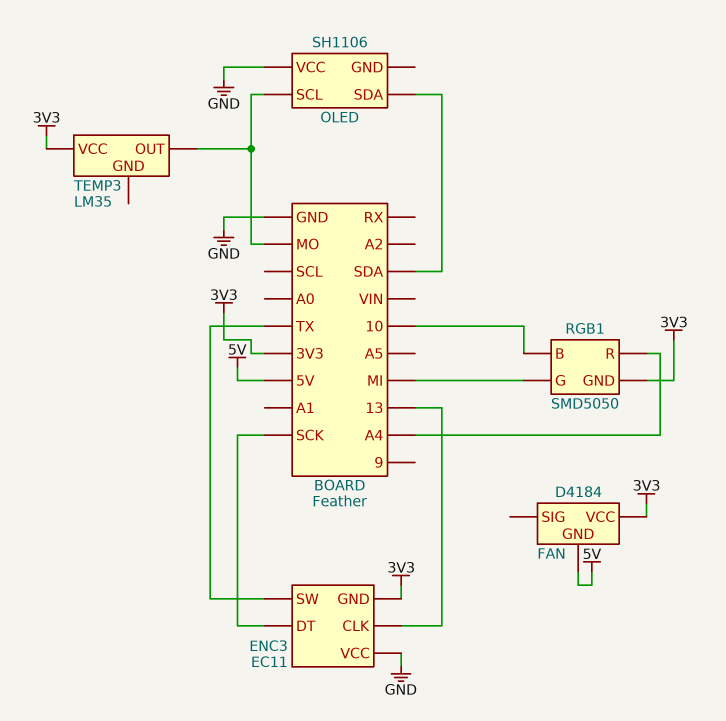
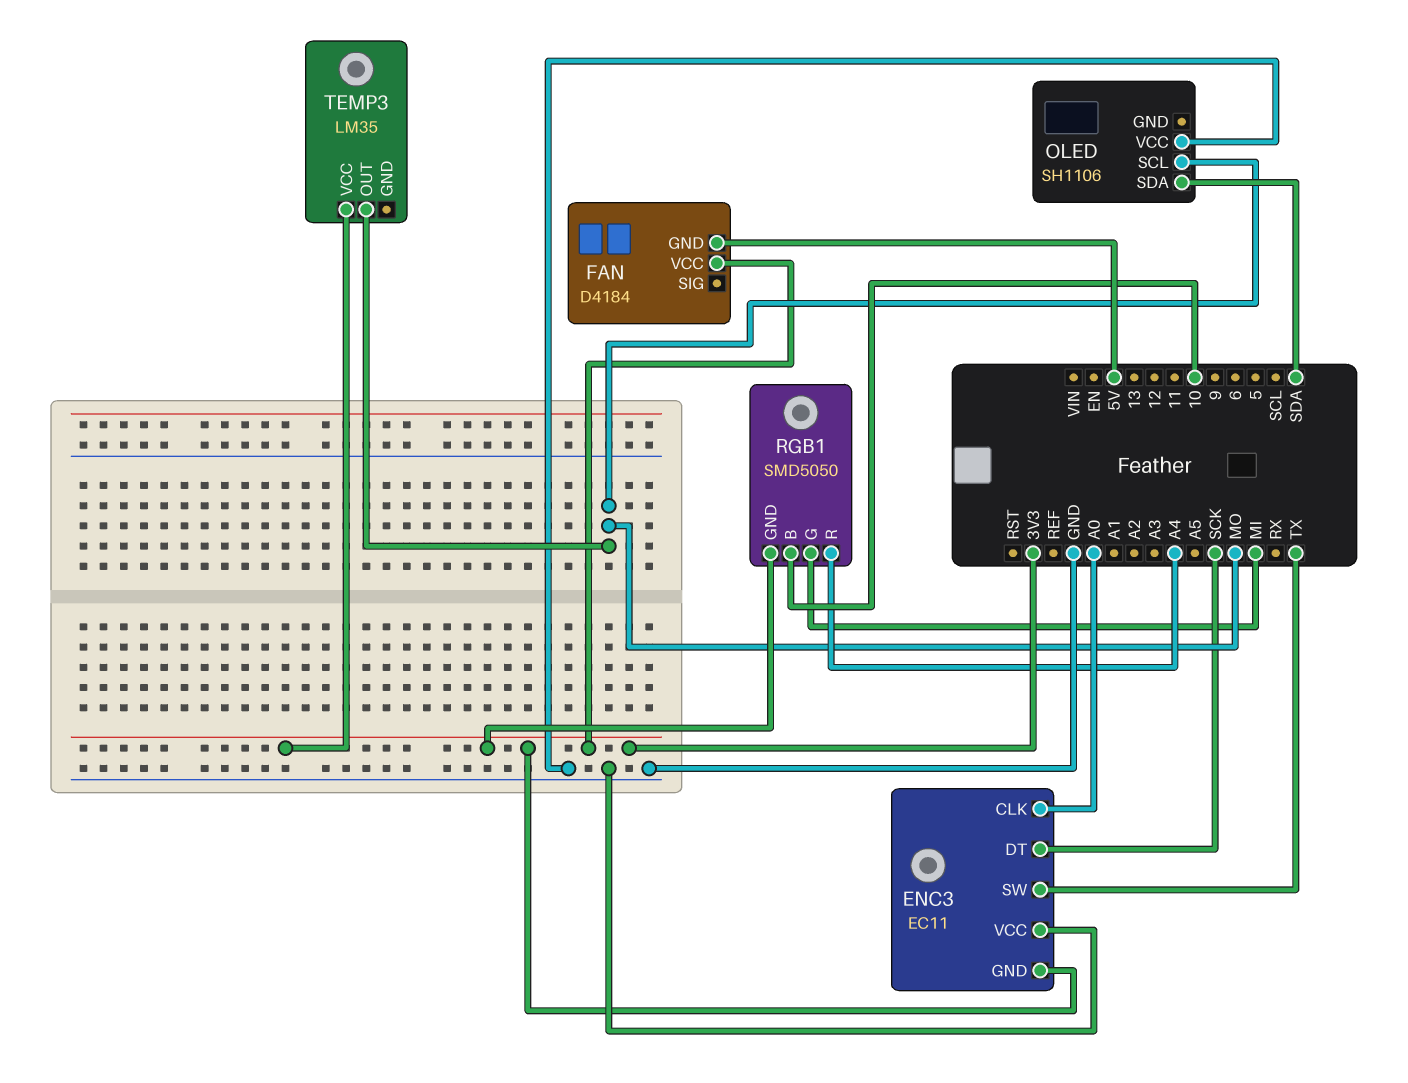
ENC3 pin CLK: 13 -> A0

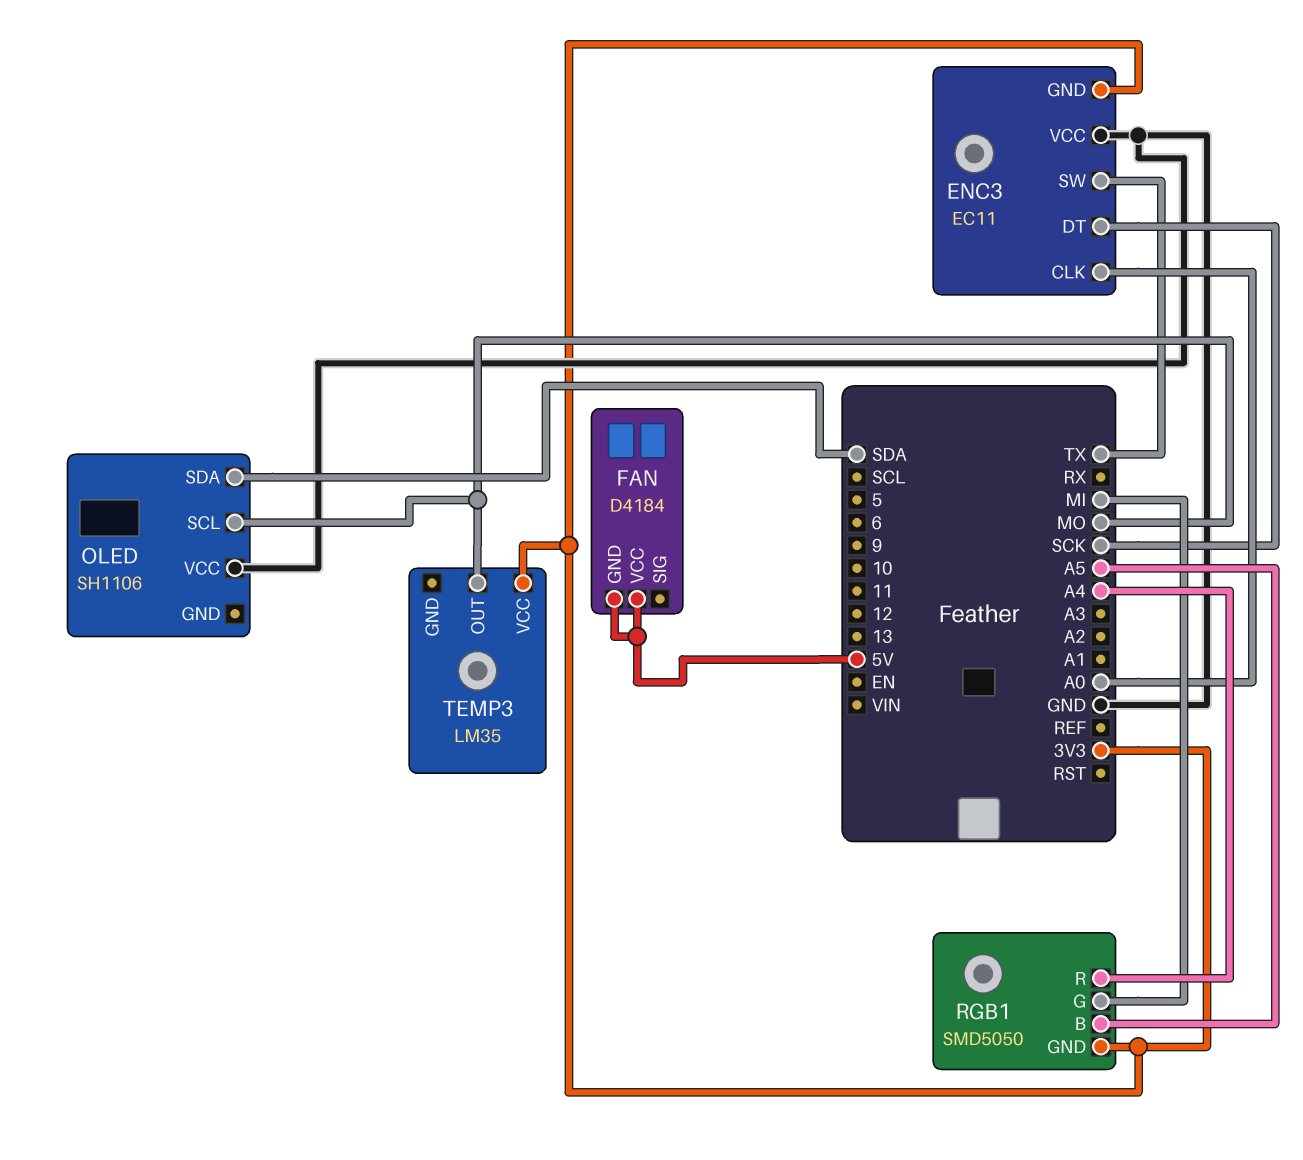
FAN pin VCC: 3V3 -> 5V
RGB1 pin B: 10 -> A5

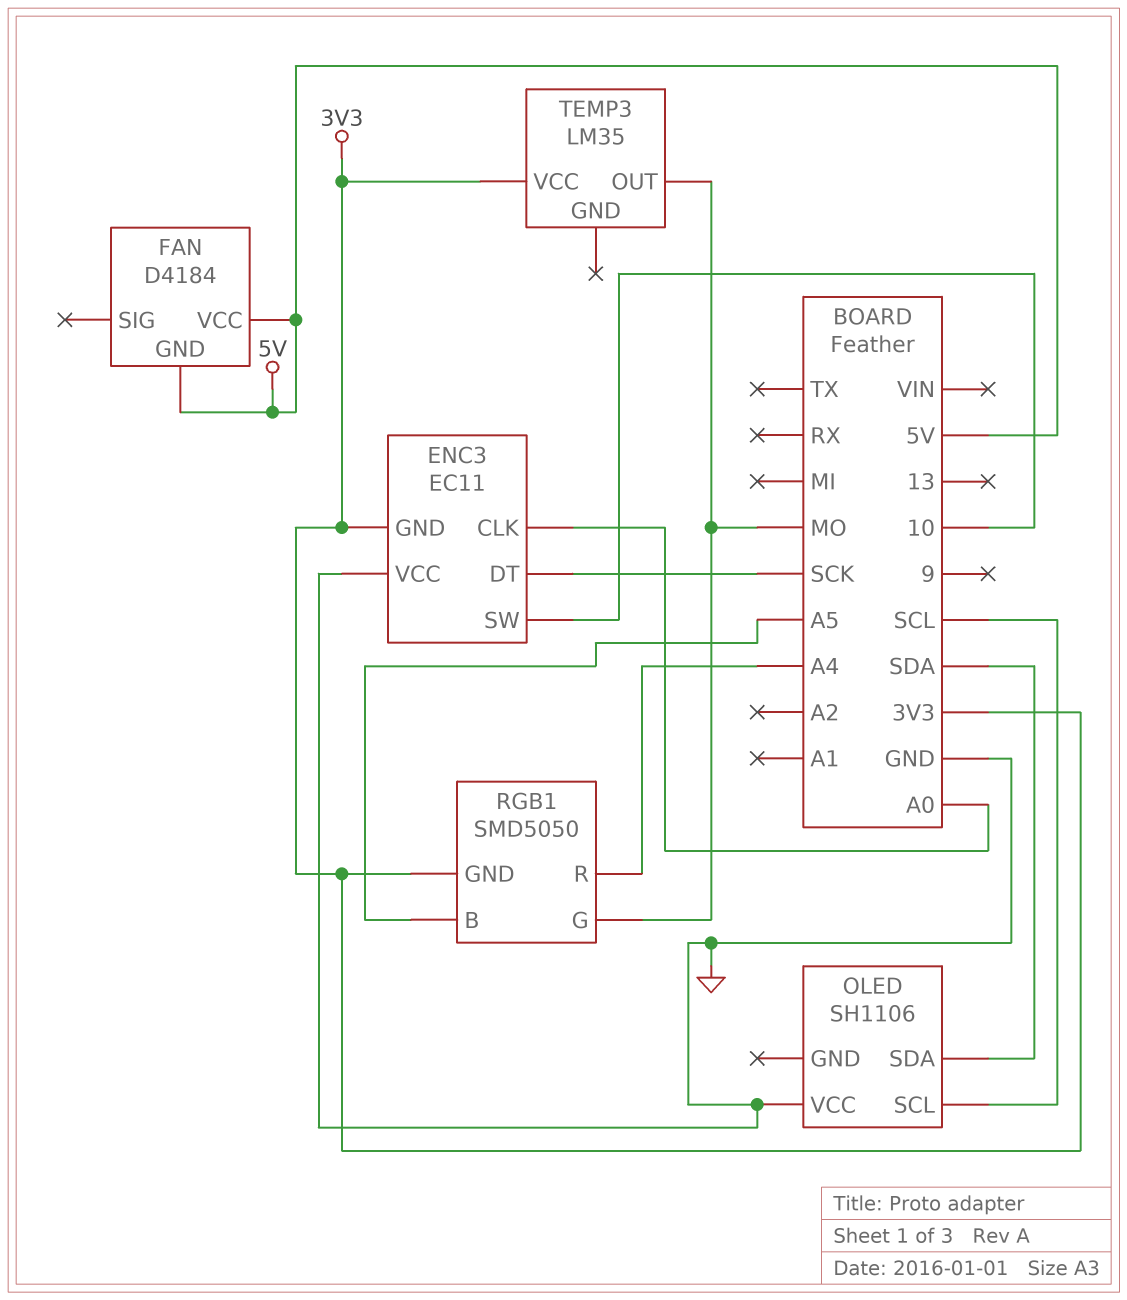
ENC3 pin SW: TX -> 10
OLED pin SCL: MO -> SCL
RGB1 pin G: MI -> MO

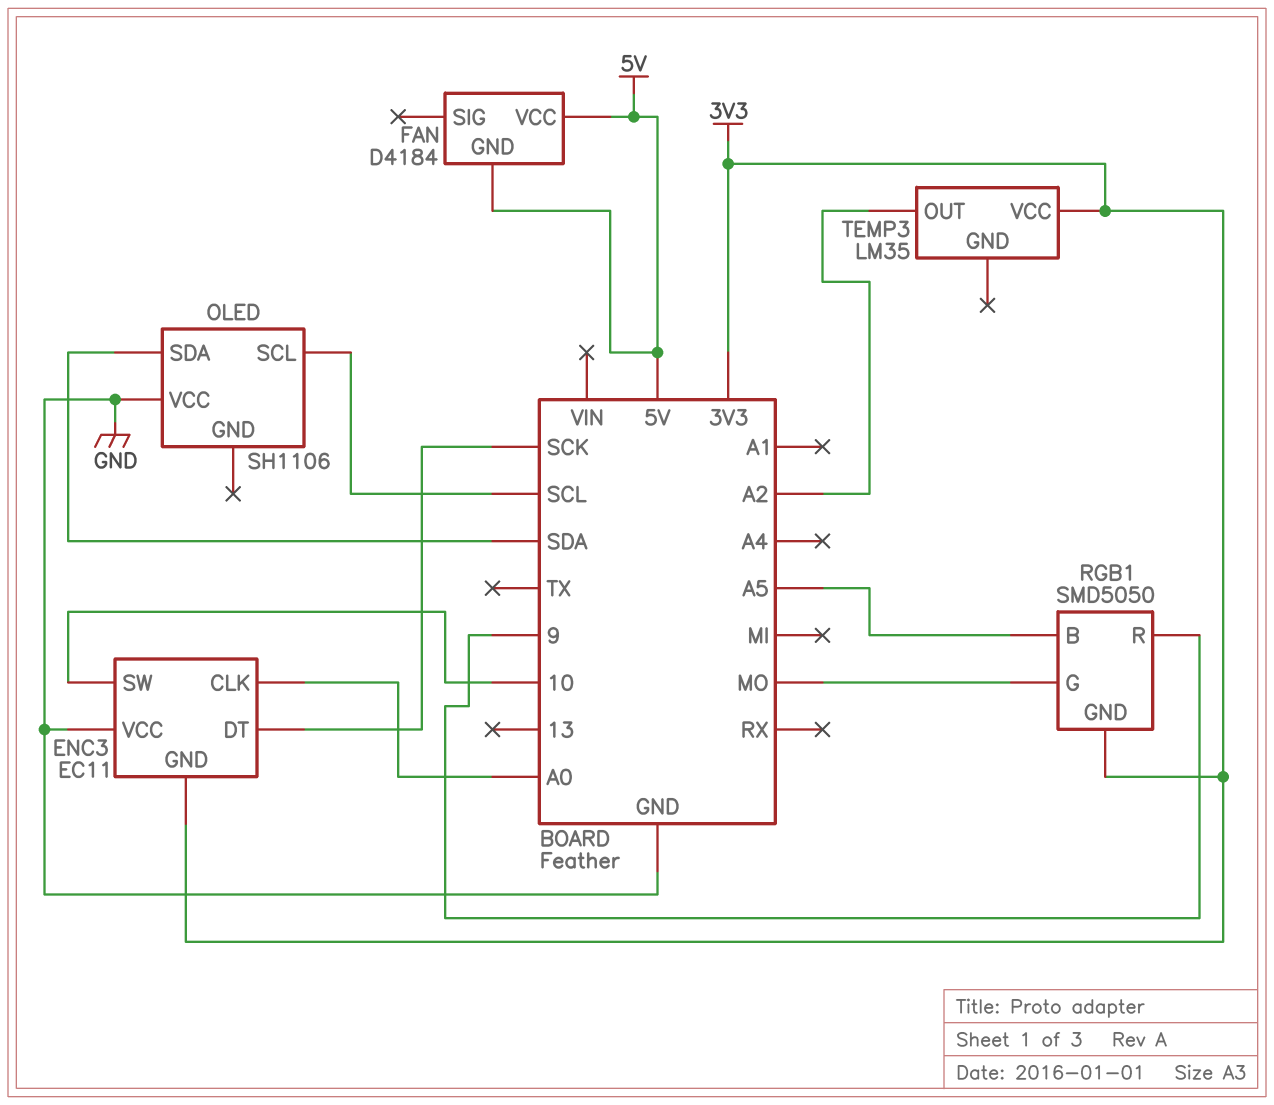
RGB1 pin R: A4 -> 9
TEMP3 pin OUT: MO -> A2

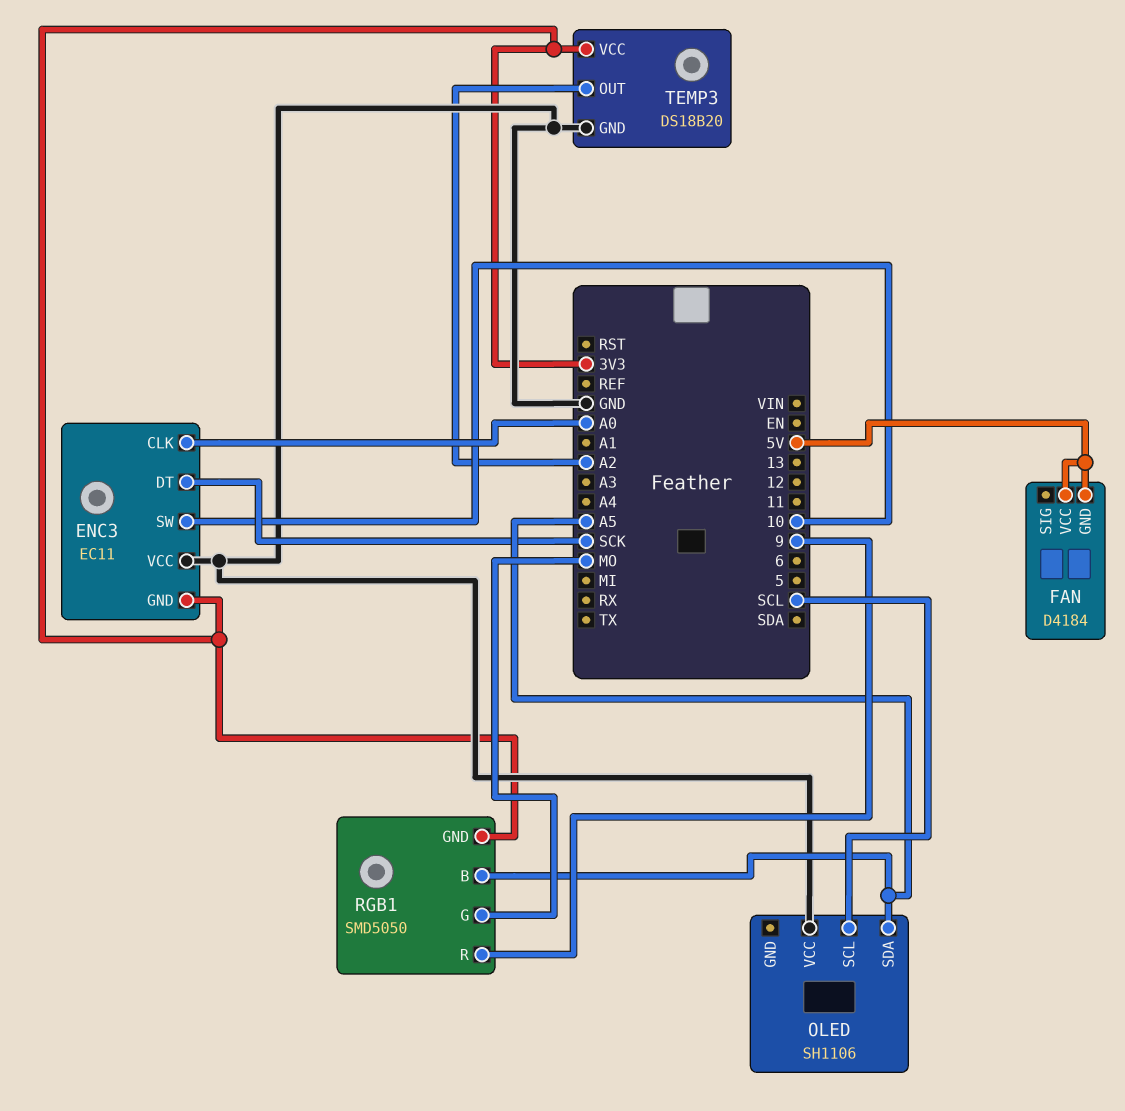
OLED pin SDA: SDA -> A5
TEMP3: LM35 -> DS18B20
TEMP3 pin GND: none -> GND

